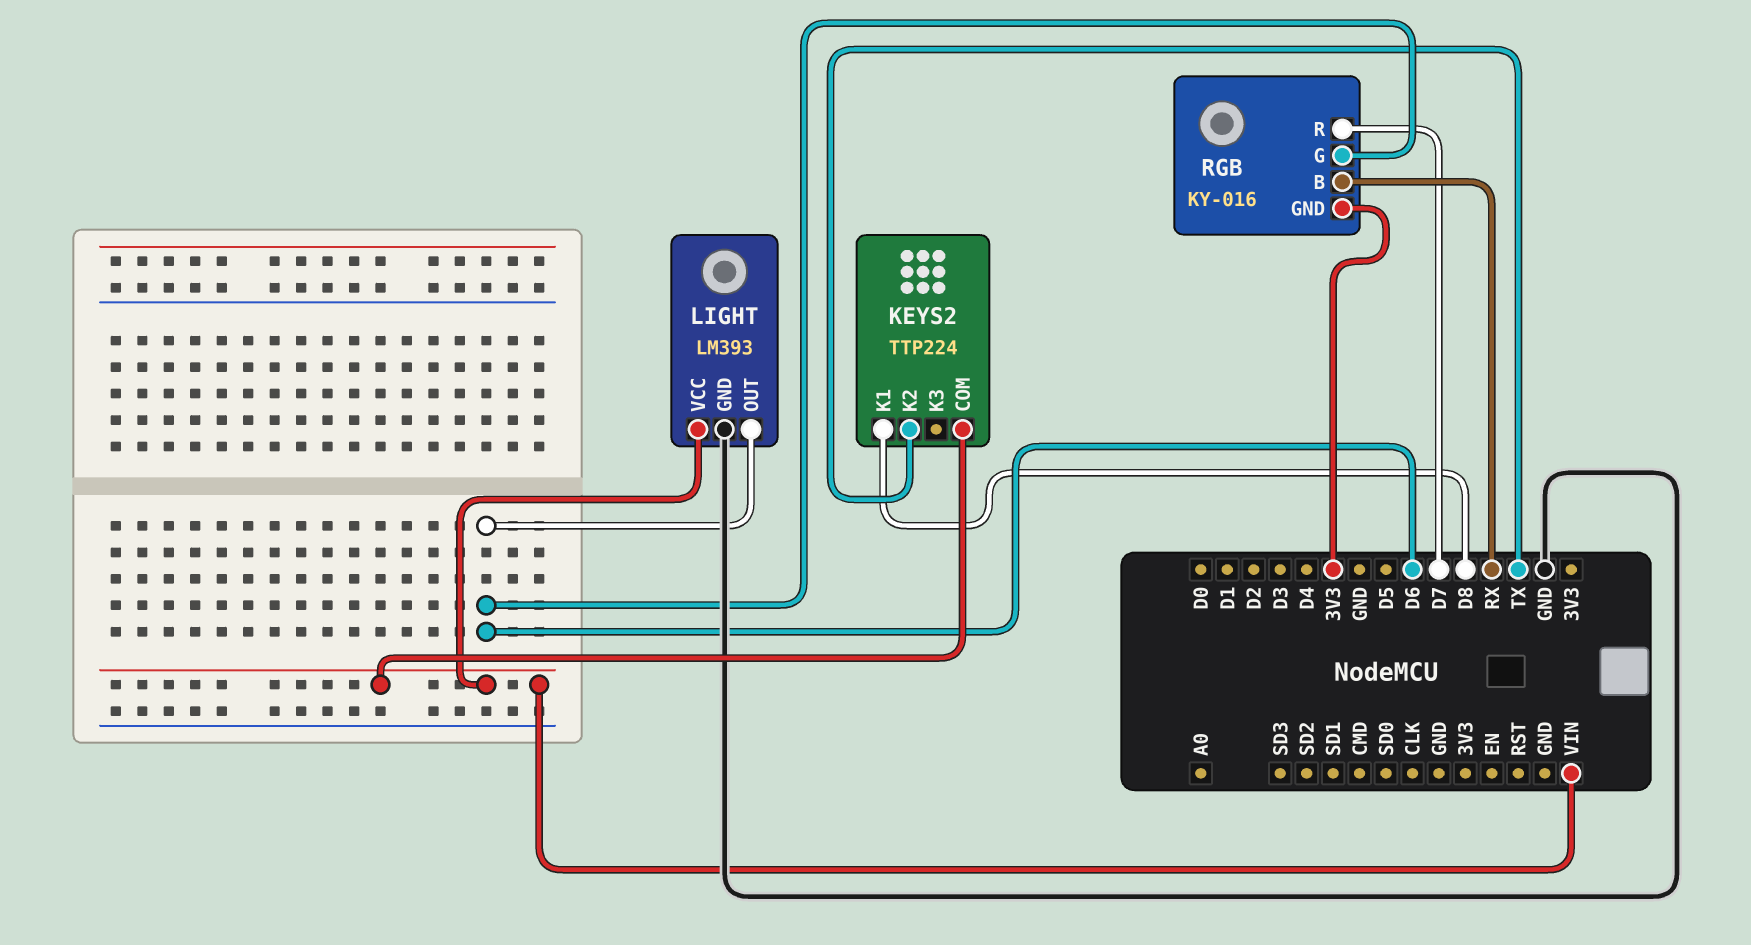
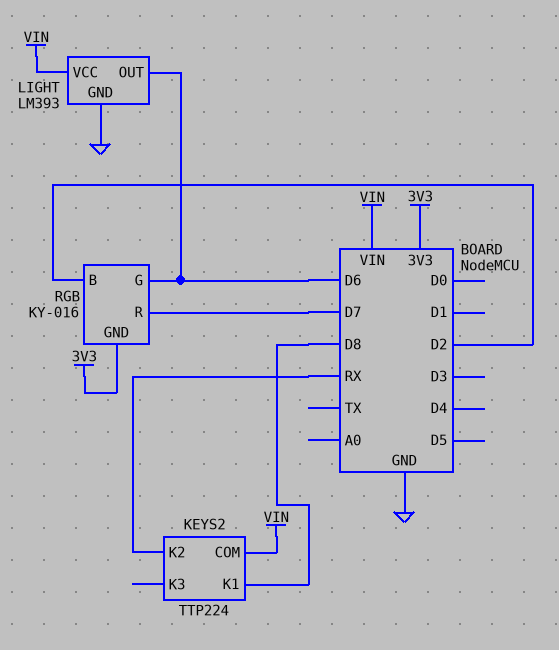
KEYS2 pin K2: TX -> RX
RGB pin B: RX -> D2

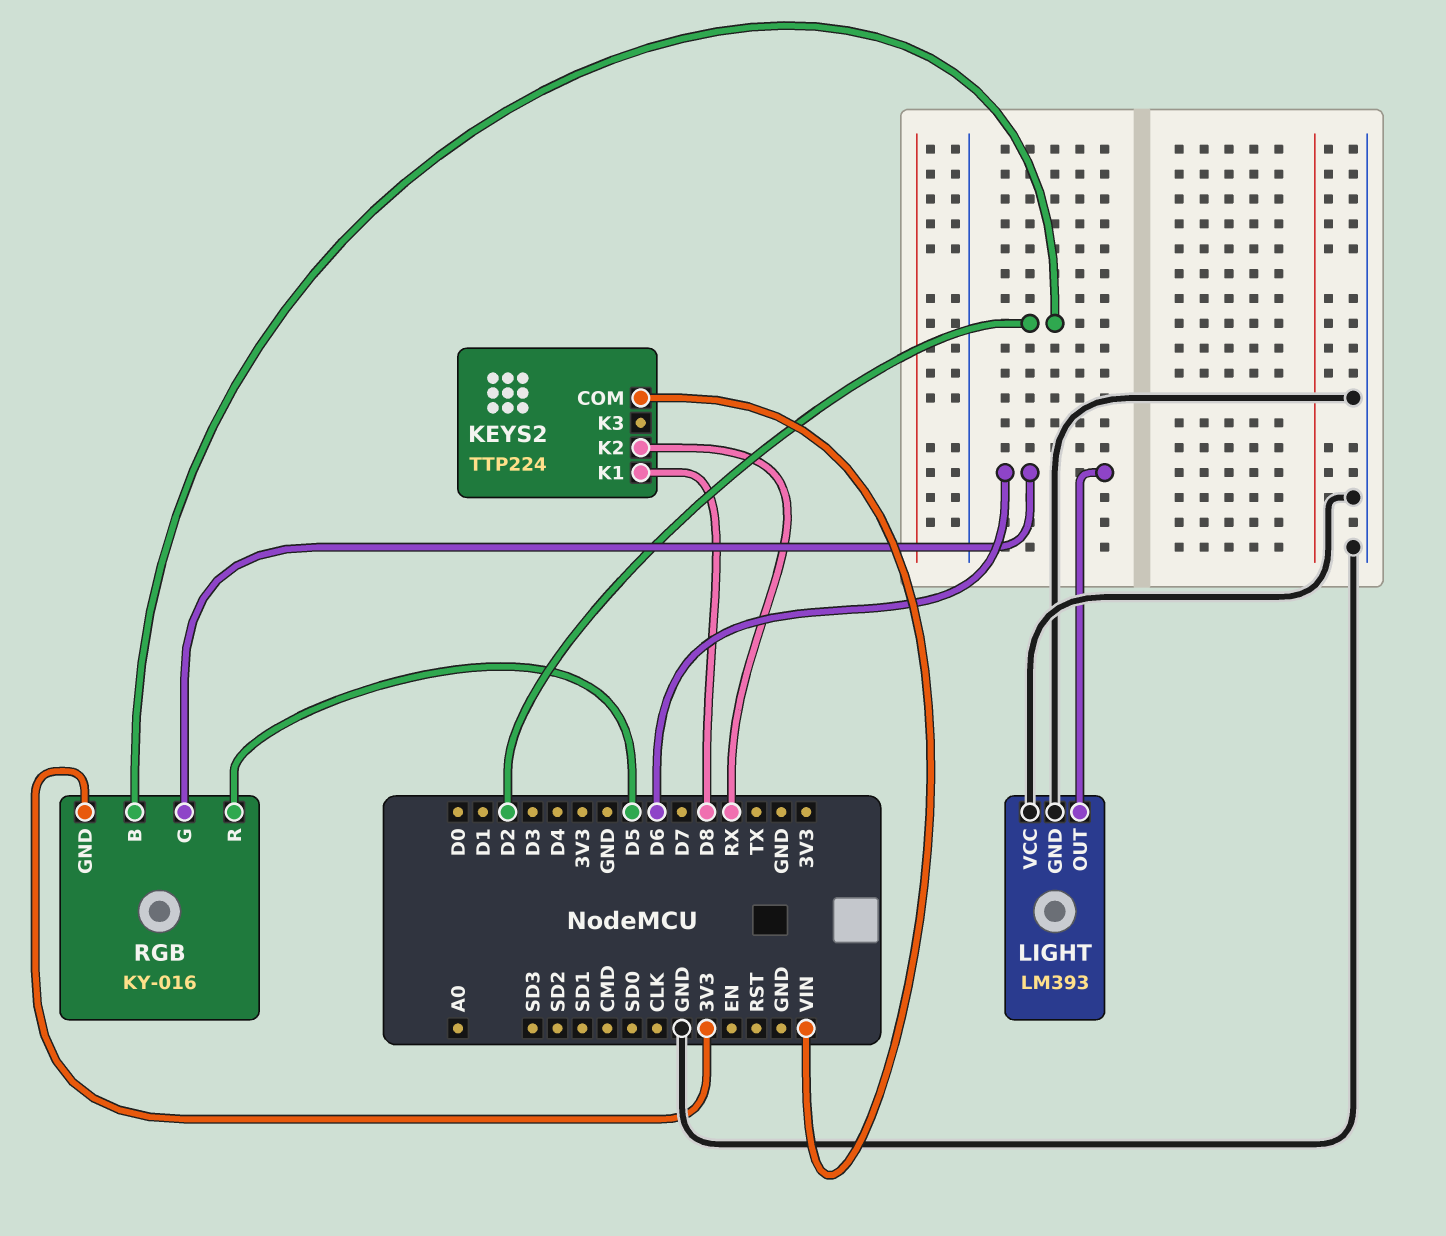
LIGHT pin VCC: VIN -> GND
RGB pin R: D7 -> D5

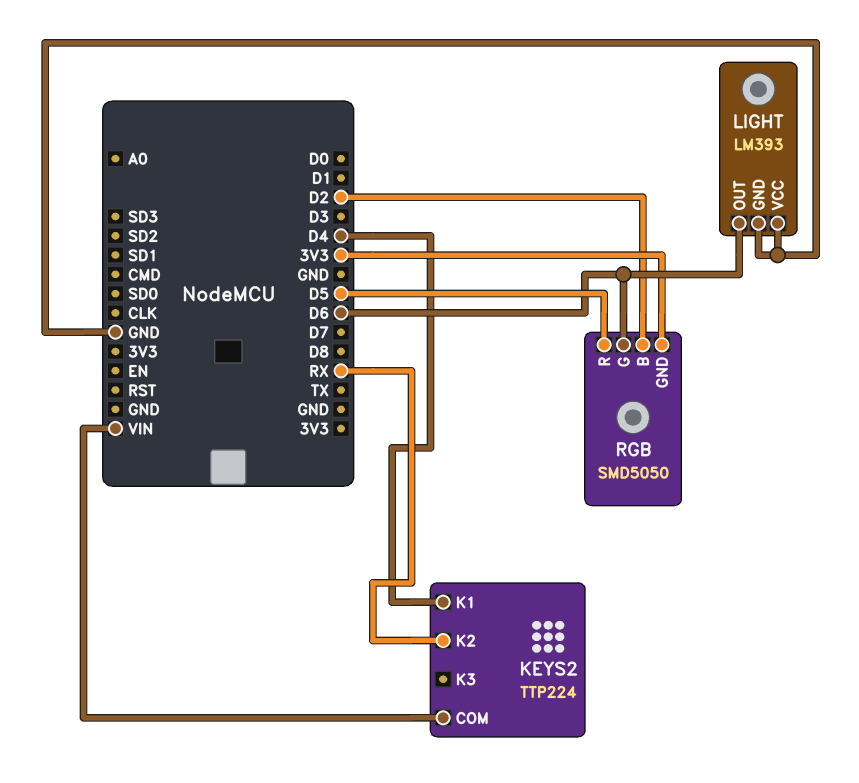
KEYS2 pin K1: D8 -> D4
RGB: KY-016 -> SMD5050

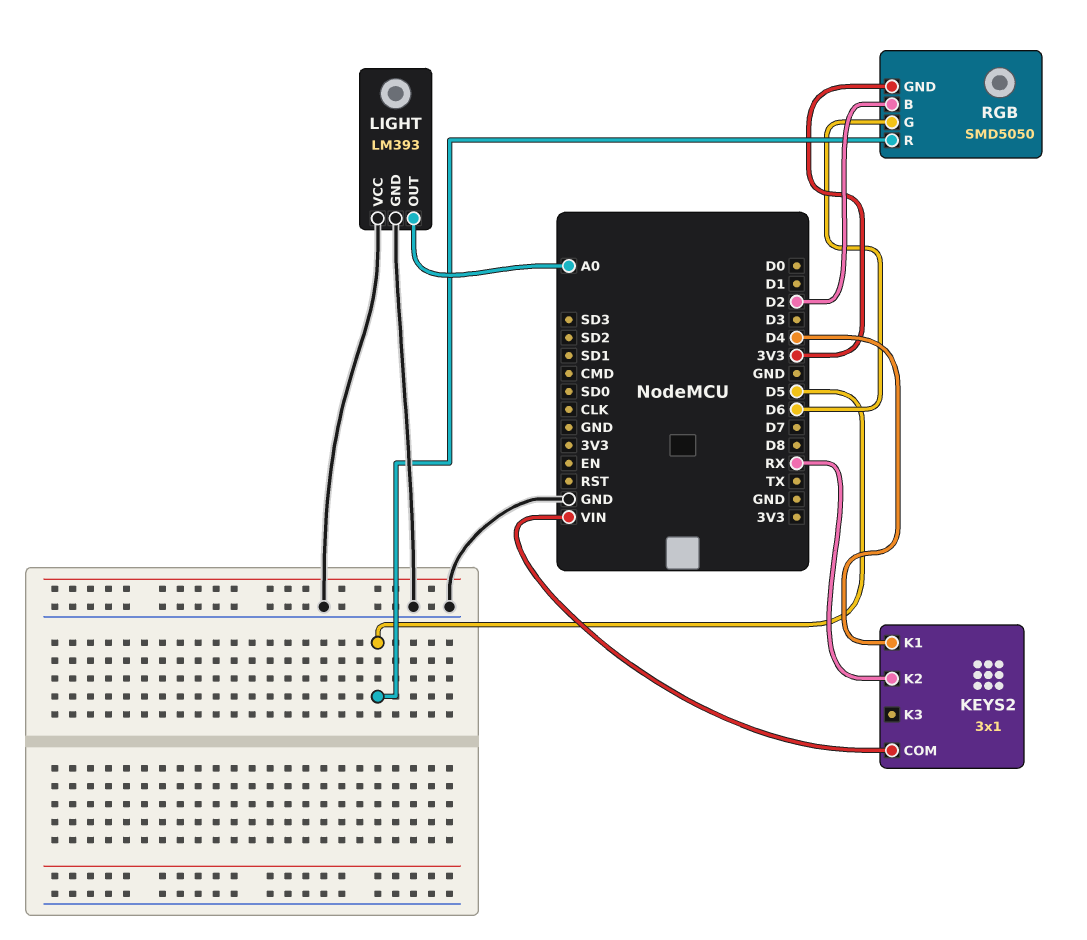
KEYS2: TTP224 -> 3x1
LIGHT pin OUT: D6 -> A0

